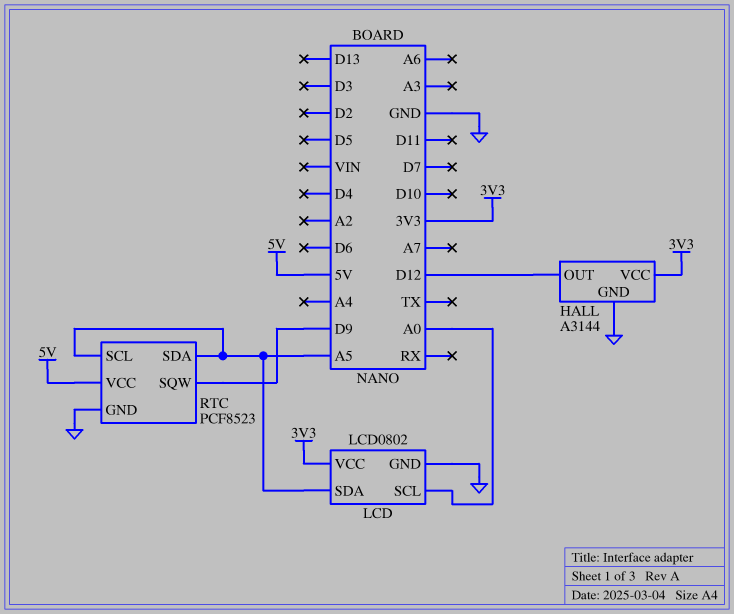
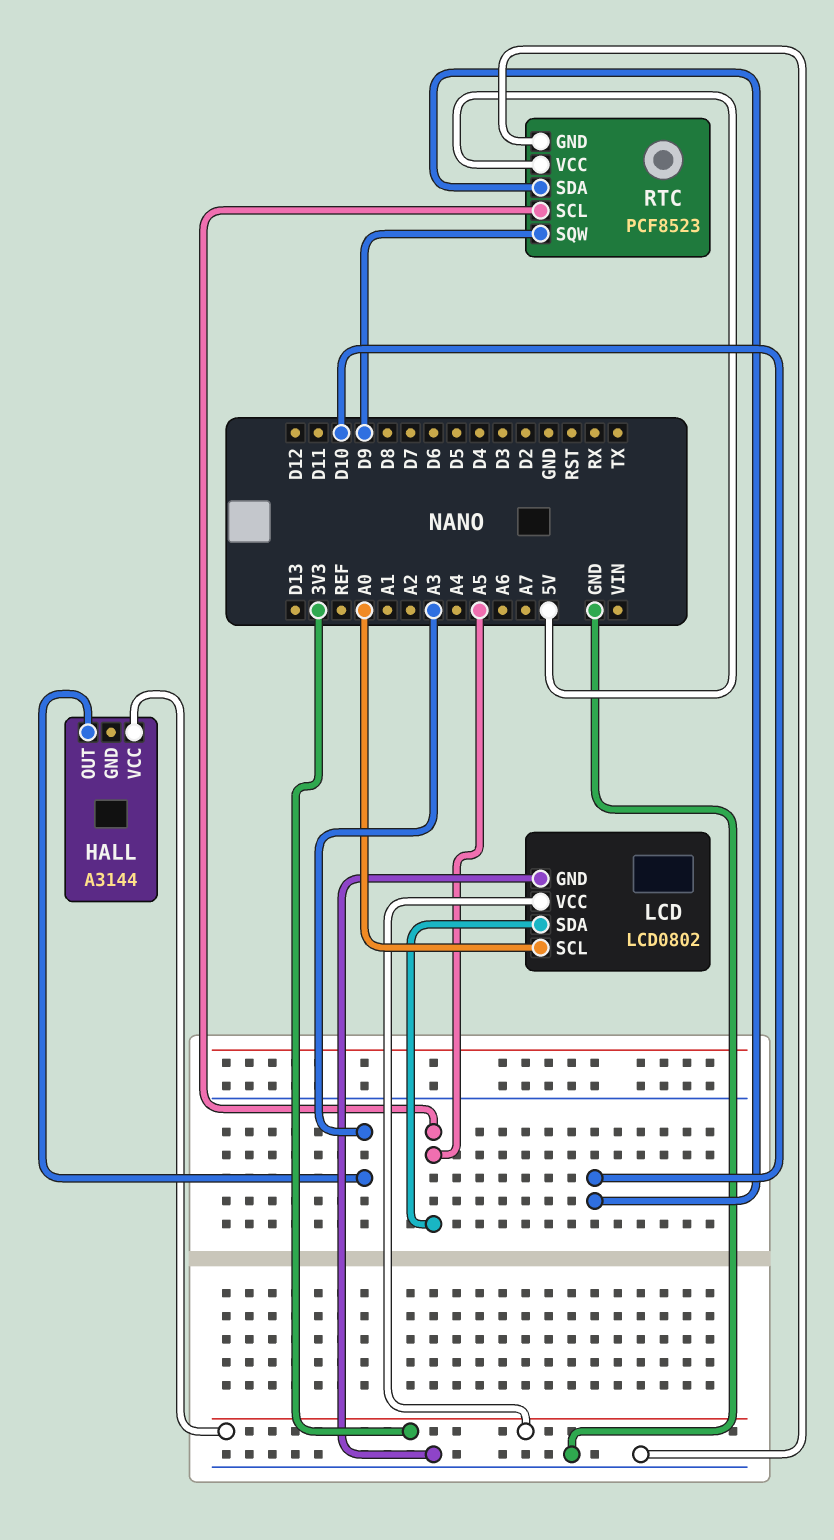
HALL pin GND: GND -> none
HALL pin OUT: D12 -> A3
RTC pin SDA: A5 -> D10

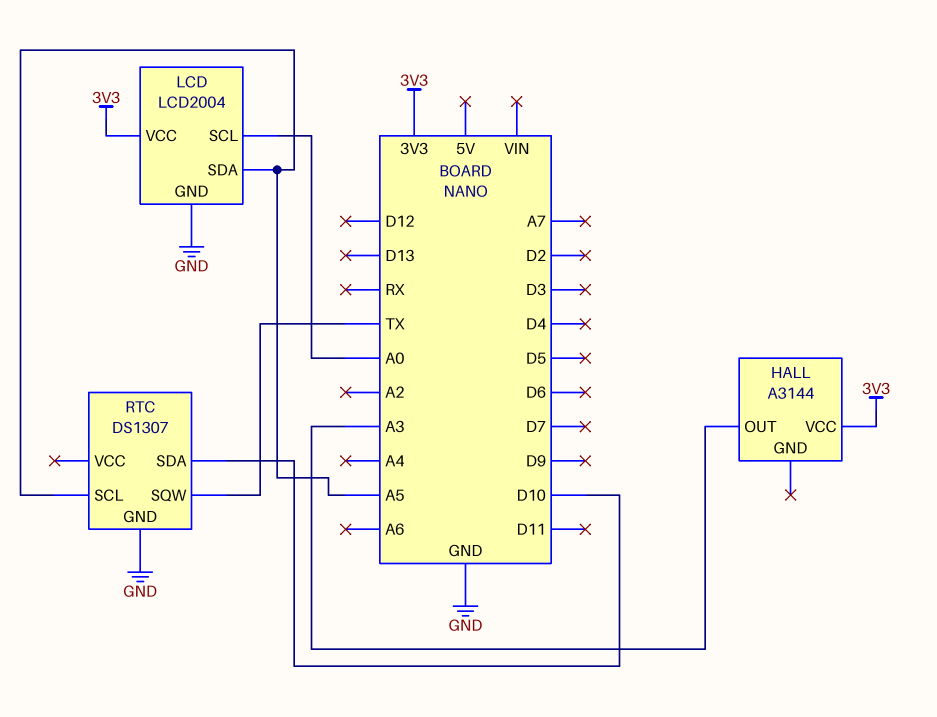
LCD: LCD0802 -> LCD2004
RTC: PCF8523 -> DS1307
RTC pin SQW: D9 -> TX
RTC pin VCC: 5V -> none

